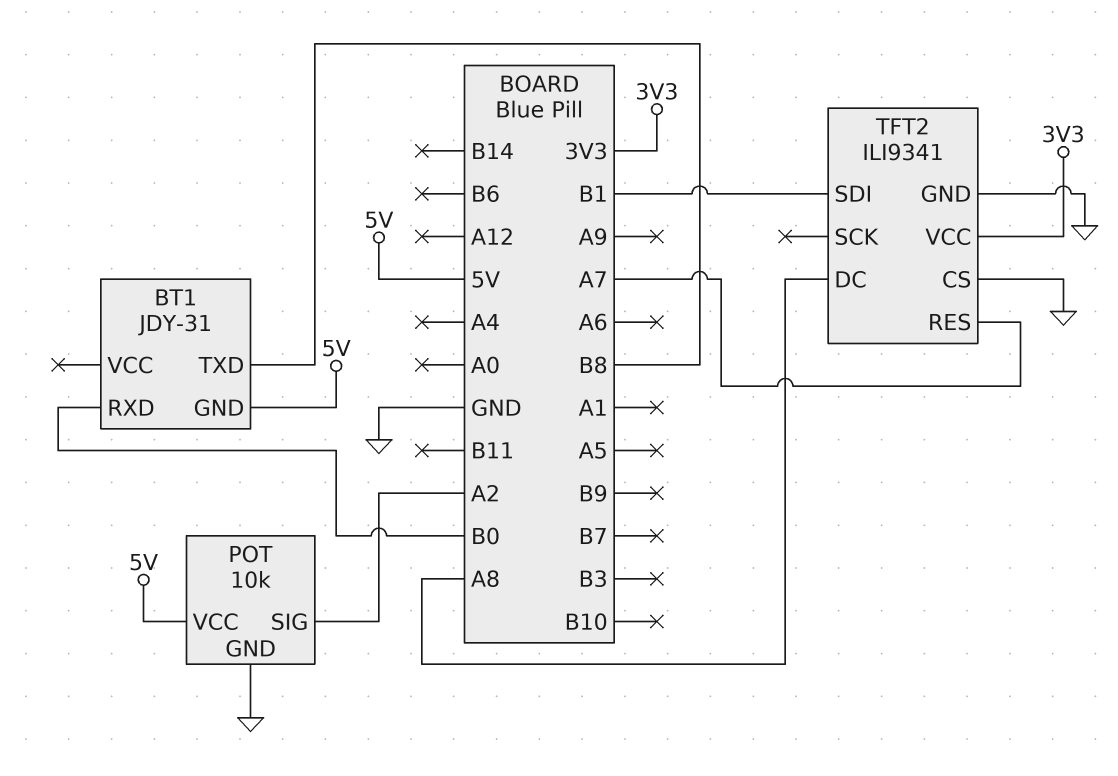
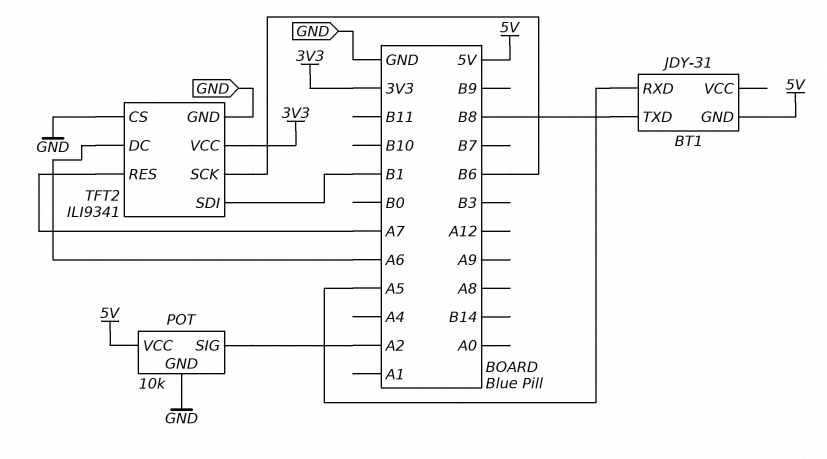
BT1 pin RXD: B0 -> A5
TFT2 pin DC: A8 -> A6
TFT2 pin SCK: none -> B6

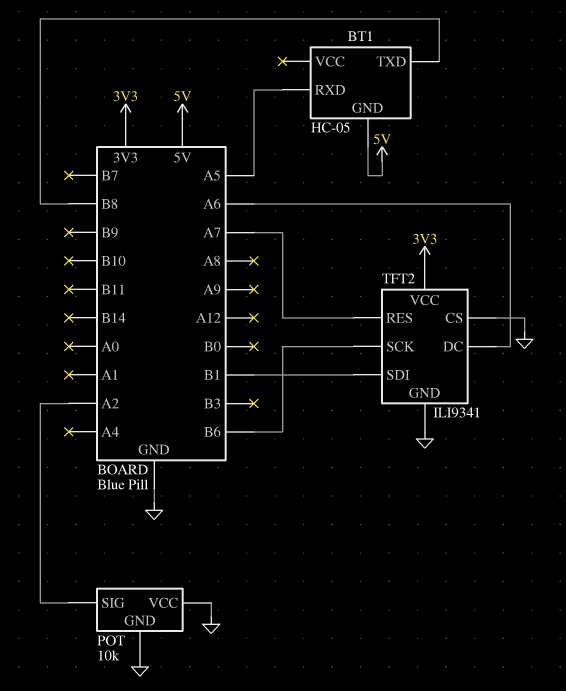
BT1: JDY-31 -> HC-05
POT pin VCC: 5V -> GND

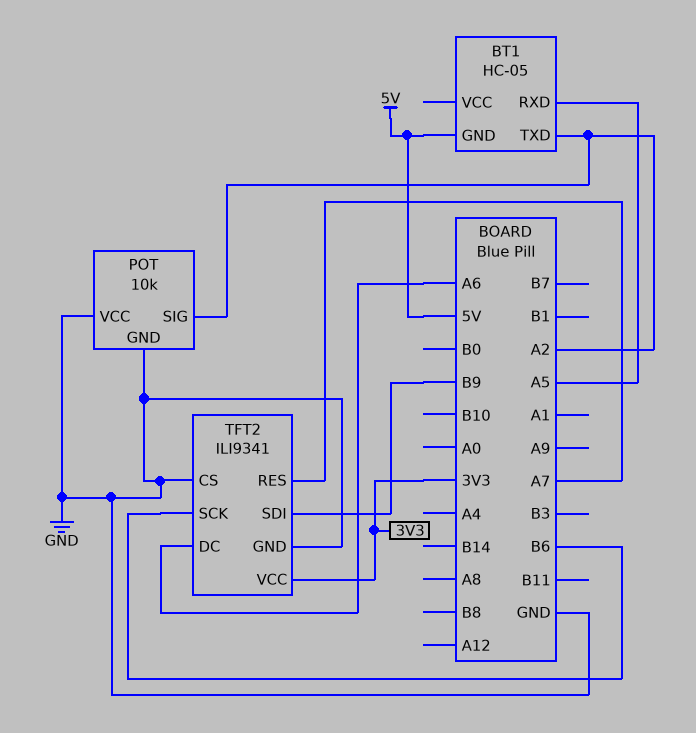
BT1 pin TXD: B8 -> A2
TFT2 pin SDI: B1 -> B9

